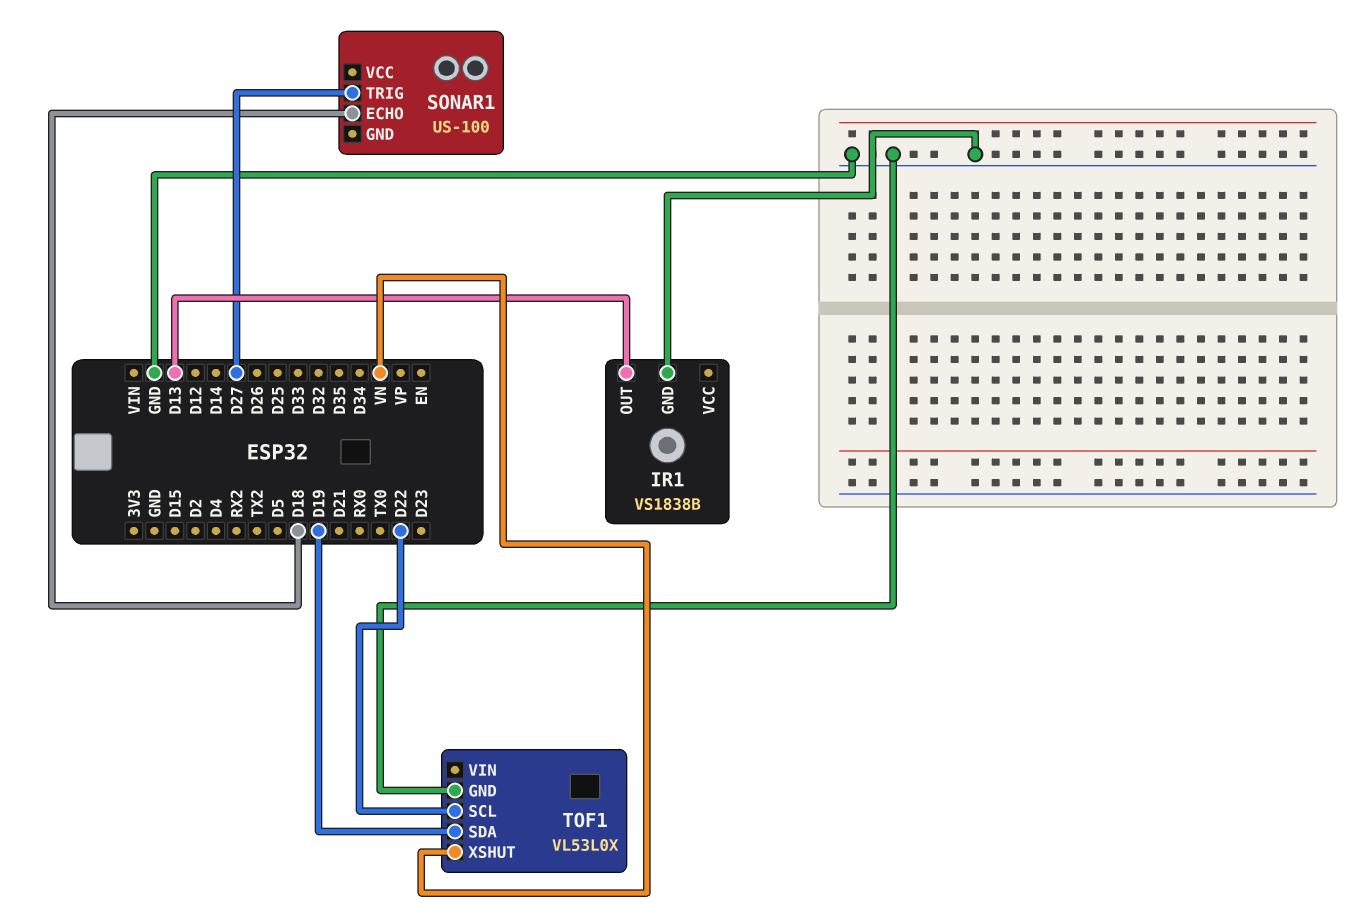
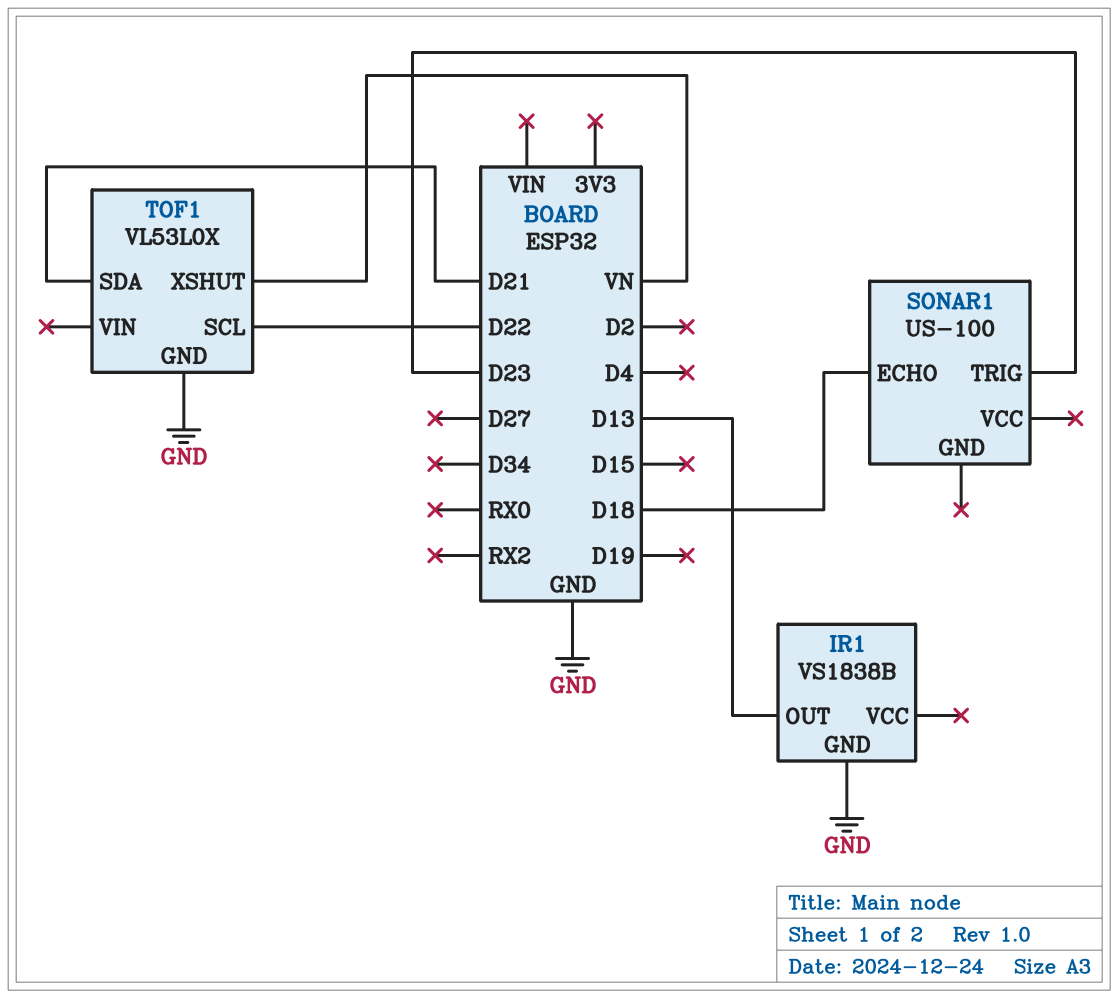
SONAR1 pin TRIG: D27 -> D23
TOF1 pin SDA: D19 -> D21

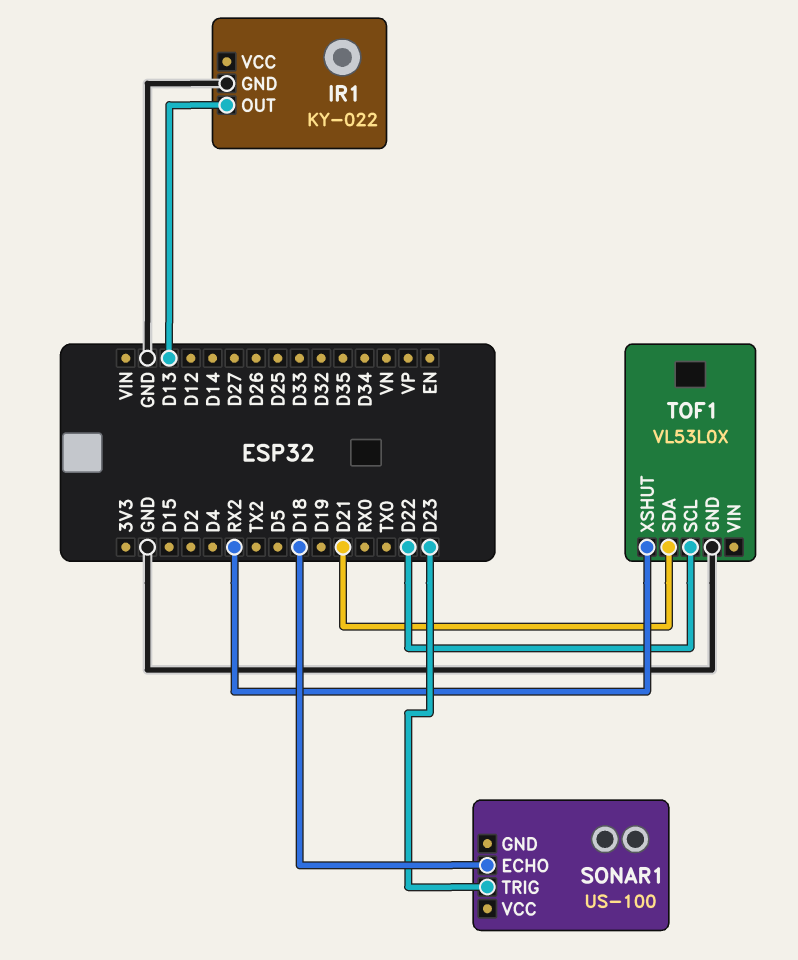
IR1: VS1838B -> KY-022
TOF1 pin XSHUT: VN -> RX2

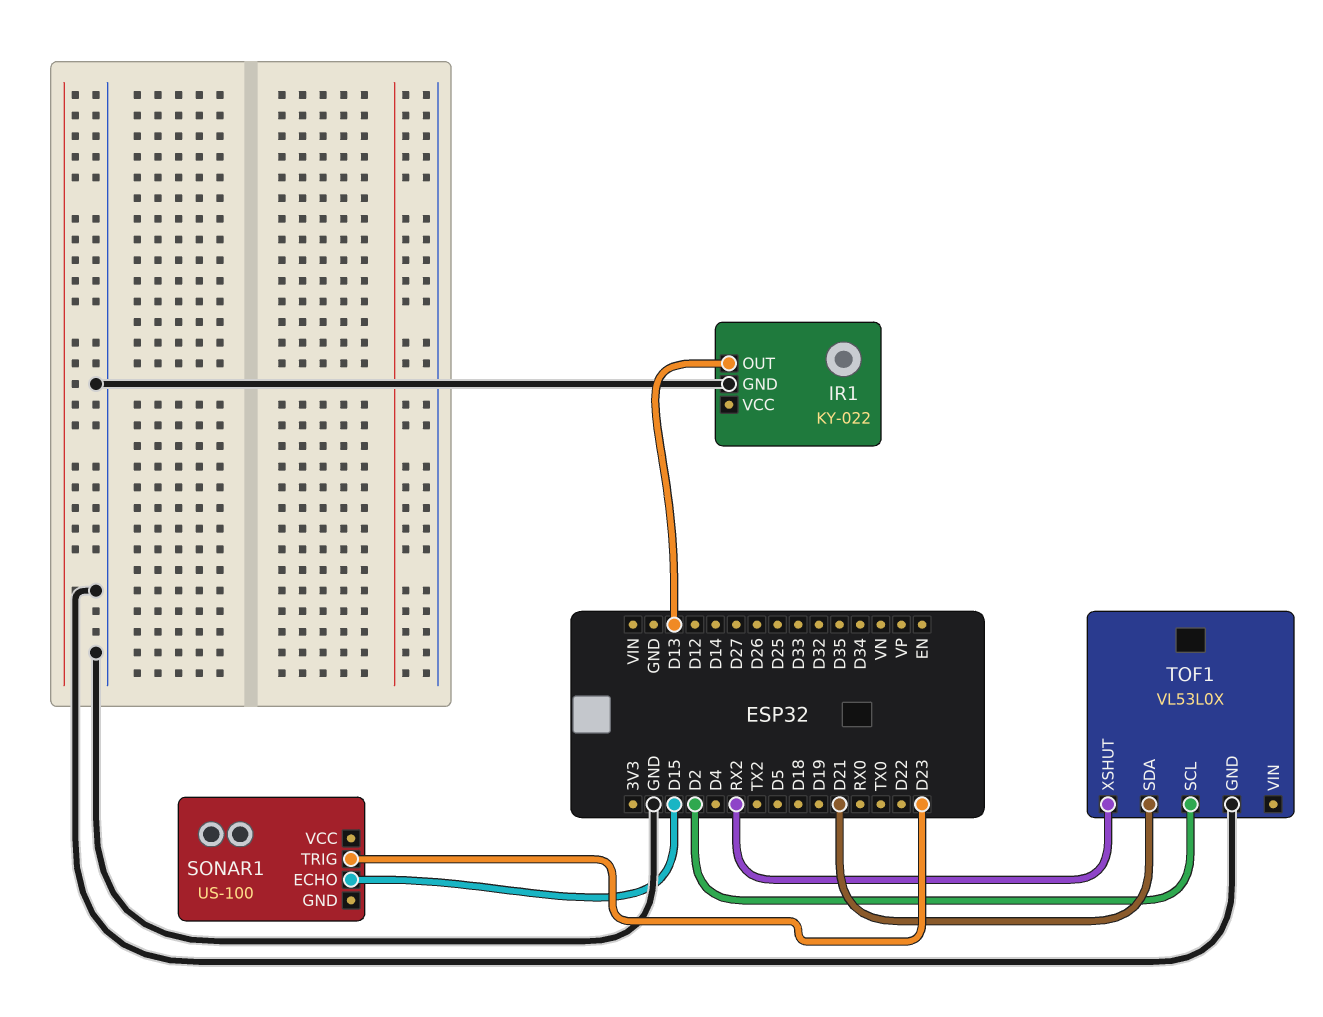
SONAR1 pin ECHO: D18 -> D15
TOF1 pin SCL: D22 -> D2

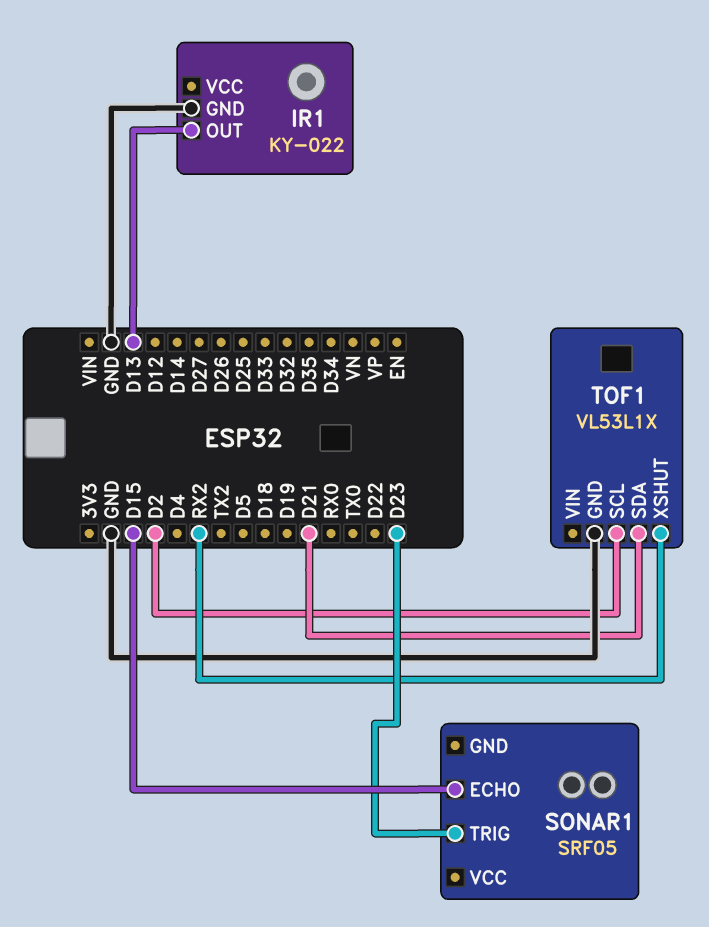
SONAR1: US-100 -> SRF05
TOF1: VL53L0X -> VL53L1X

